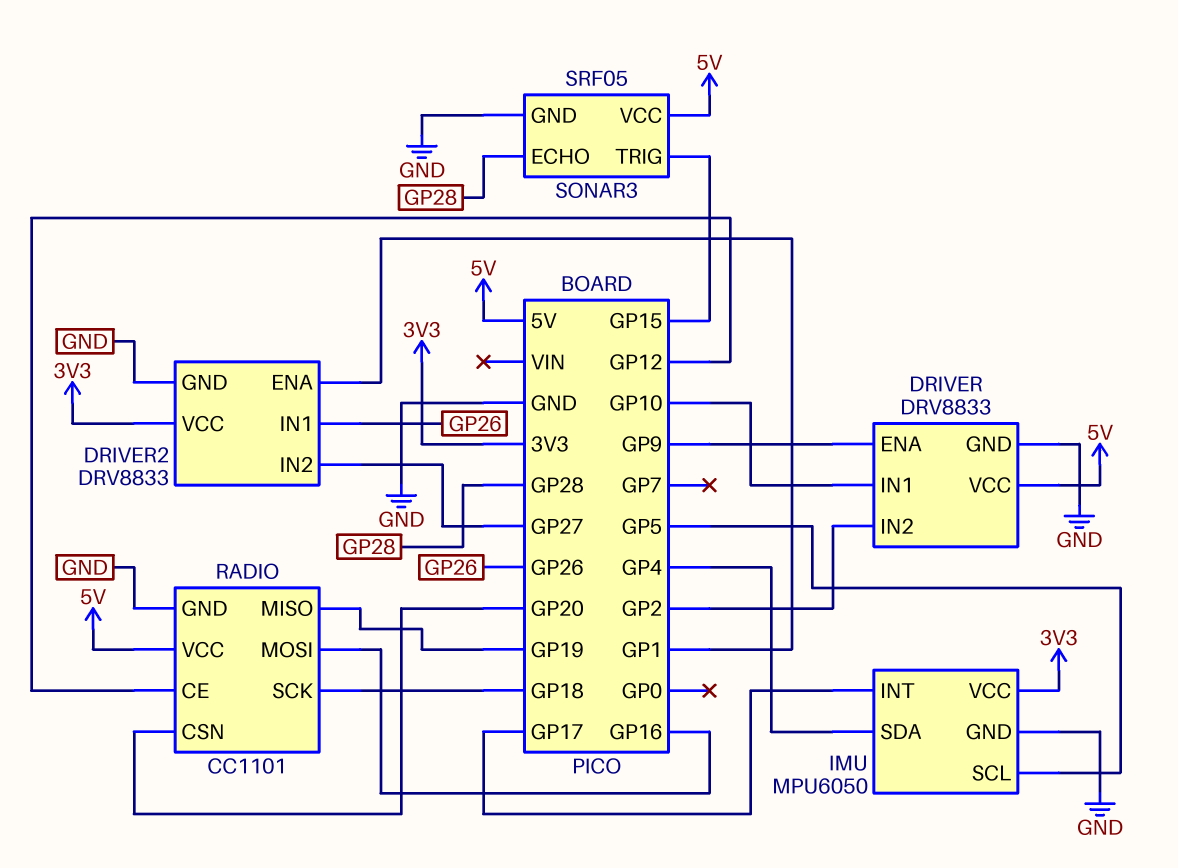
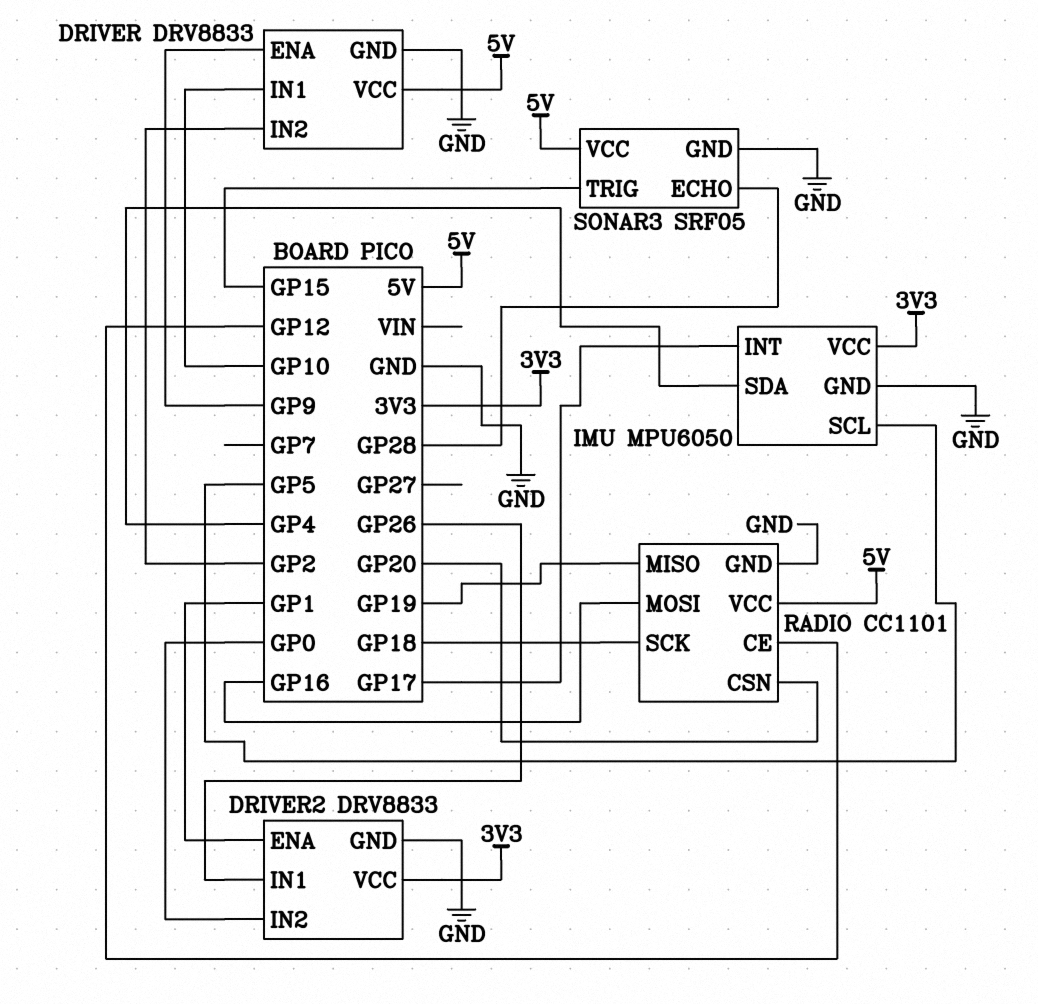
DRIVER2 pin IN2: GP27 -> GP0

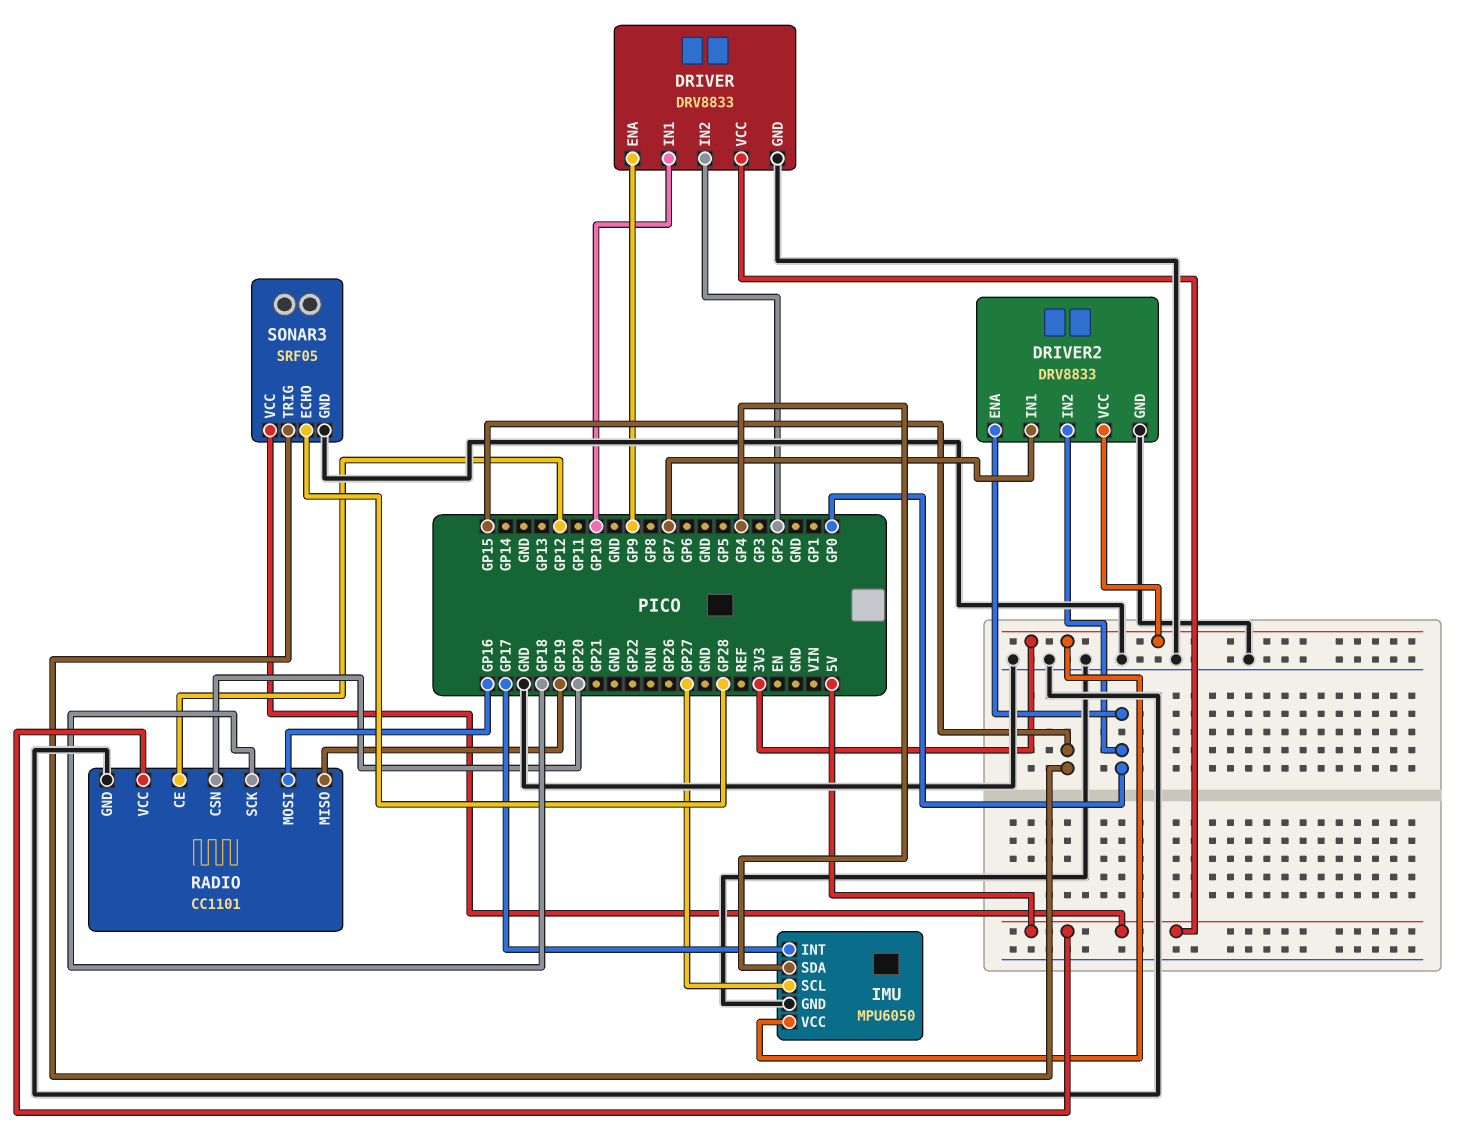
DRIVER2 pin ENA: GP1 -> GP0
DRIVER2 pin IN1: GP26 -> GP7
IMU pin SCL: GP5 -> GP27

